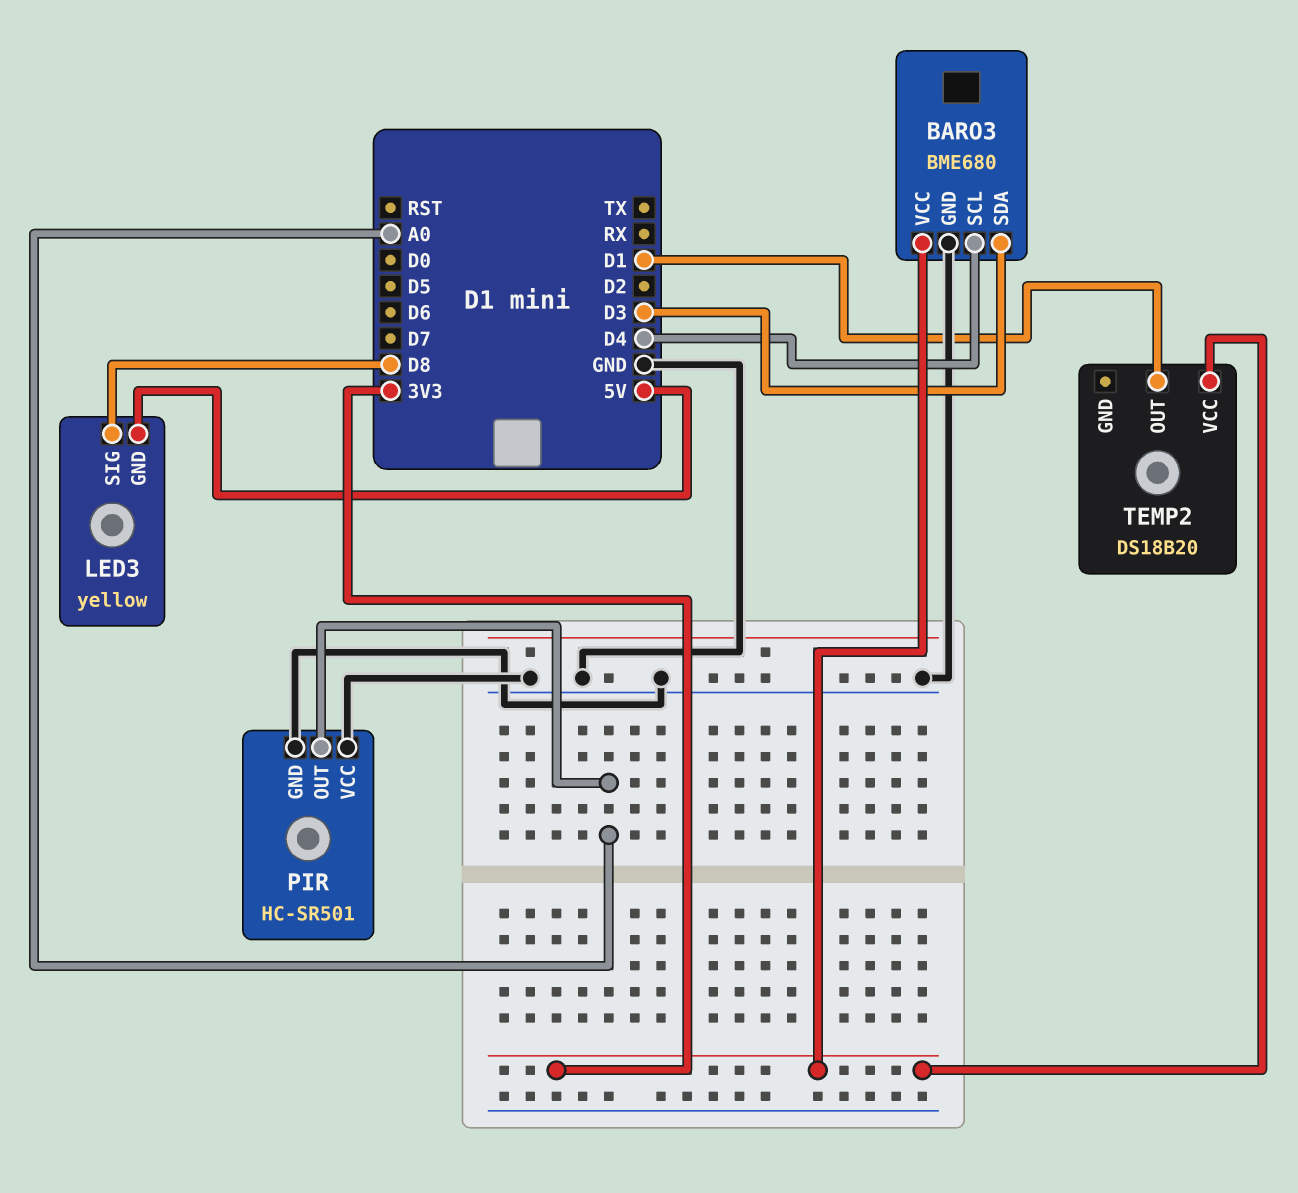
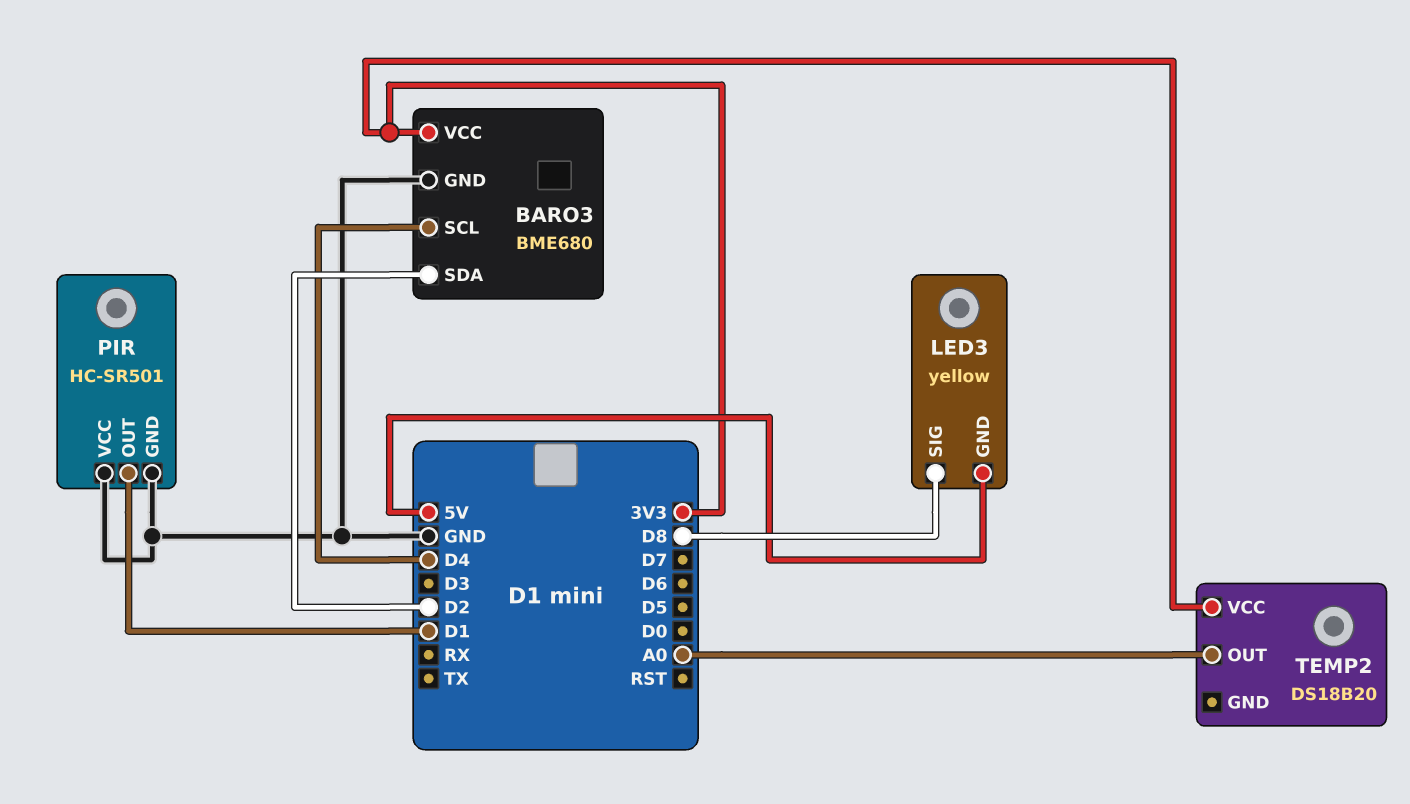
BARO3 pin SDA: D3 -> D2
PIR pin OUT: A0 -> D1
TEMP2 pin OUT: D1 -> A0

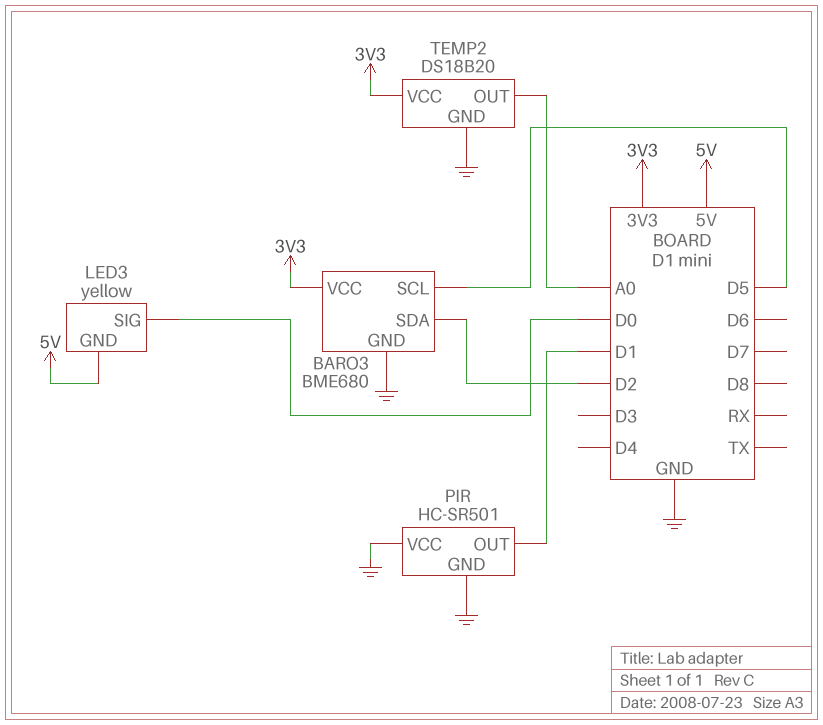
BARO3 pin SCL: D4 -> D5
LED3 pin SIG: D8 -> D0
TEMP2 pin GND: none -> GND

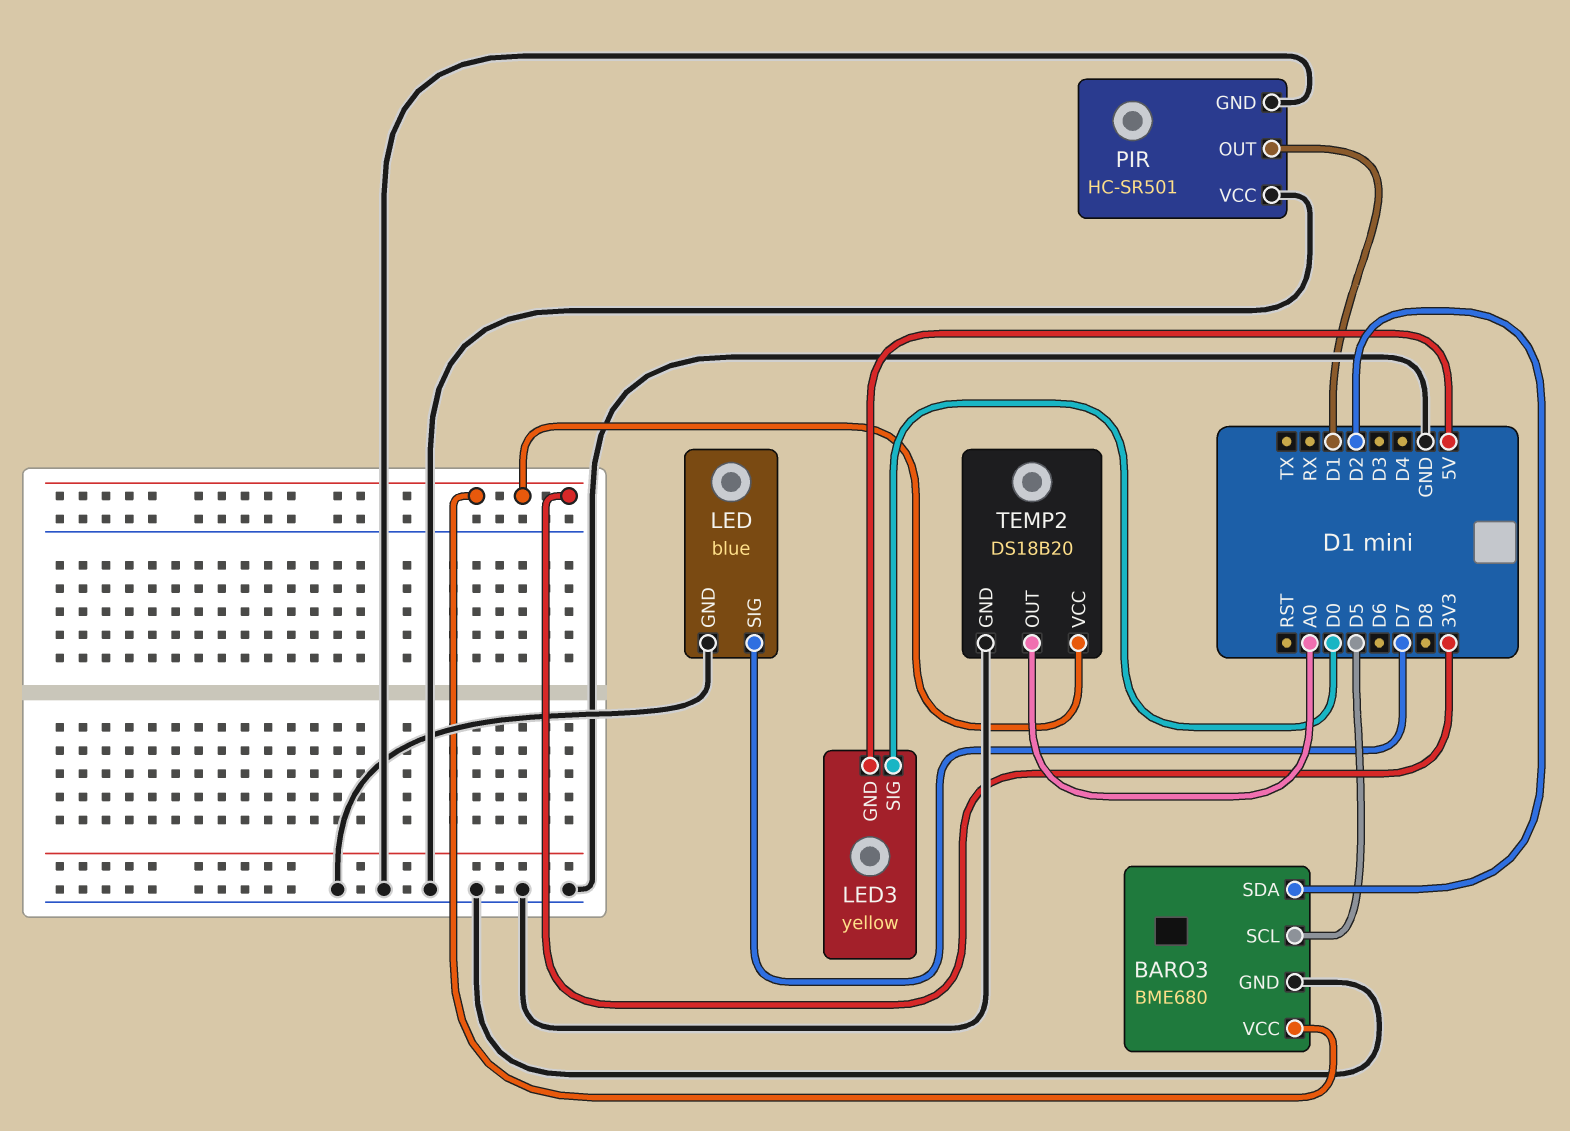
LED: none -> blue
LED pin GND: none -> GND
LED pin SIG: none -> D7

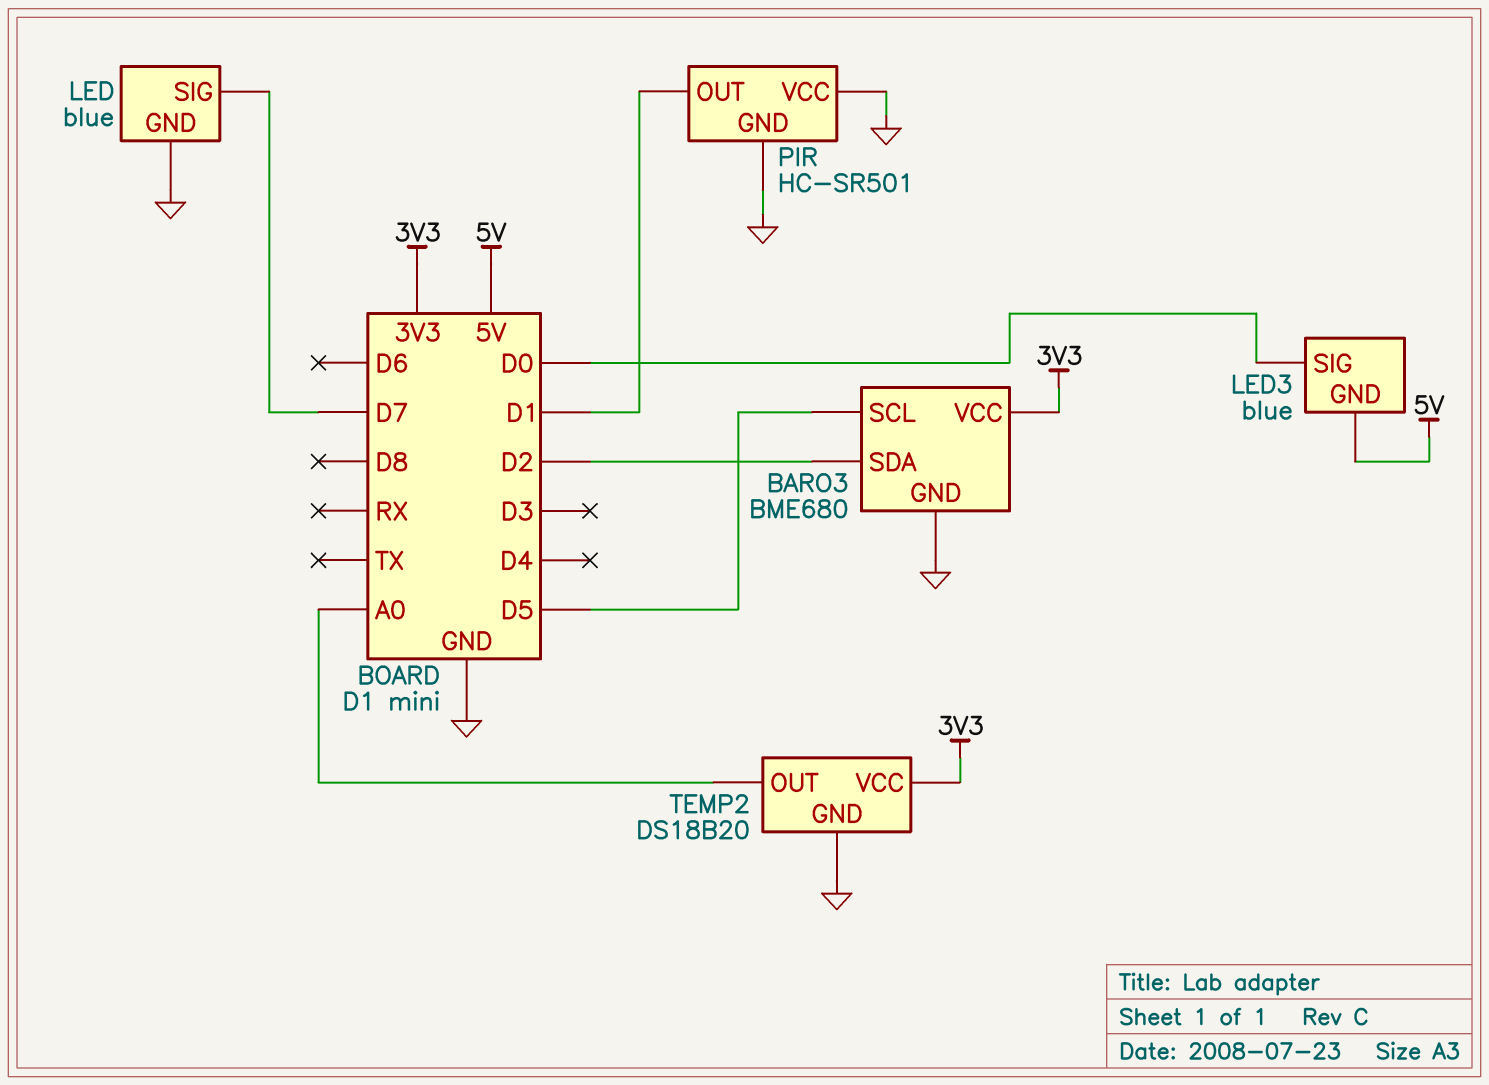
LED3: yellow -> blue

